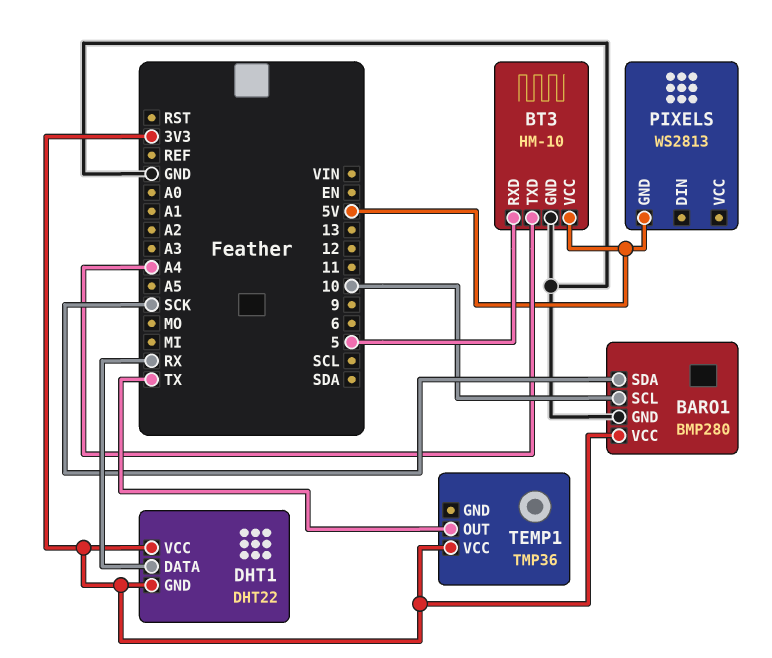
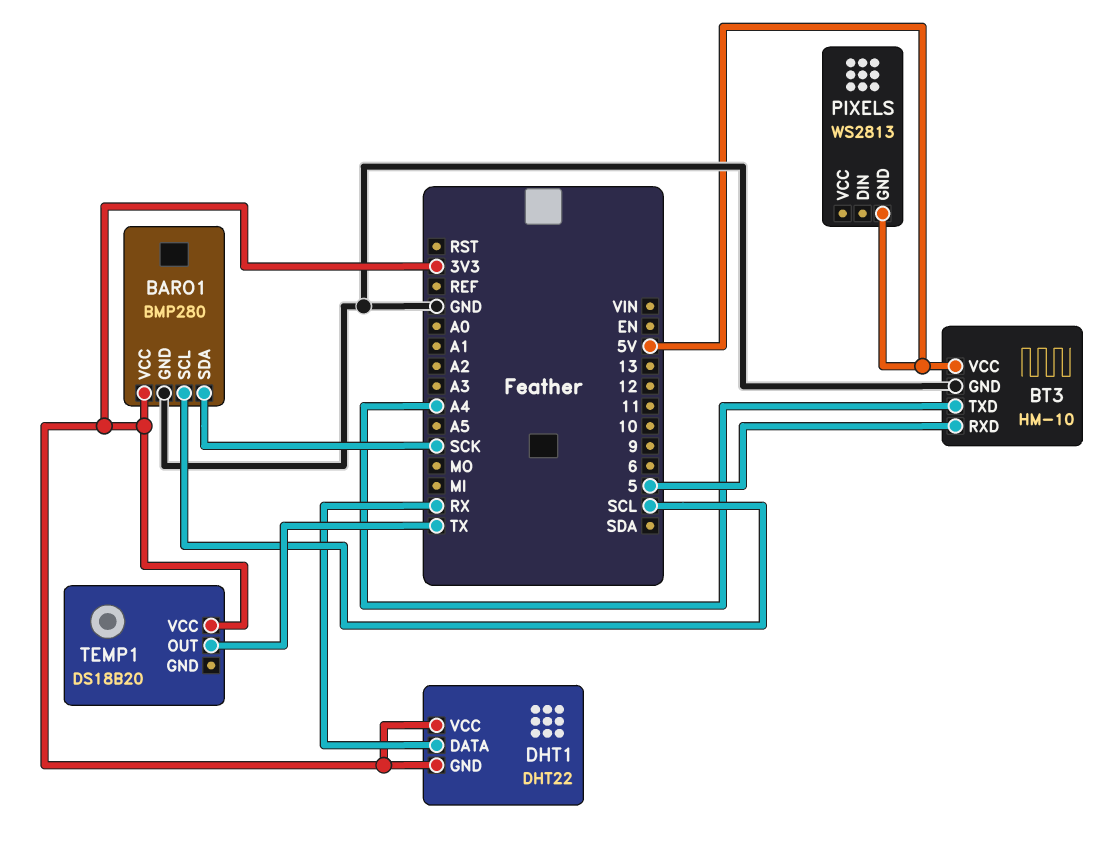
BARO1 pin SCL: 10 -> SCL
TEMP1: TMP36 -> DS18B20

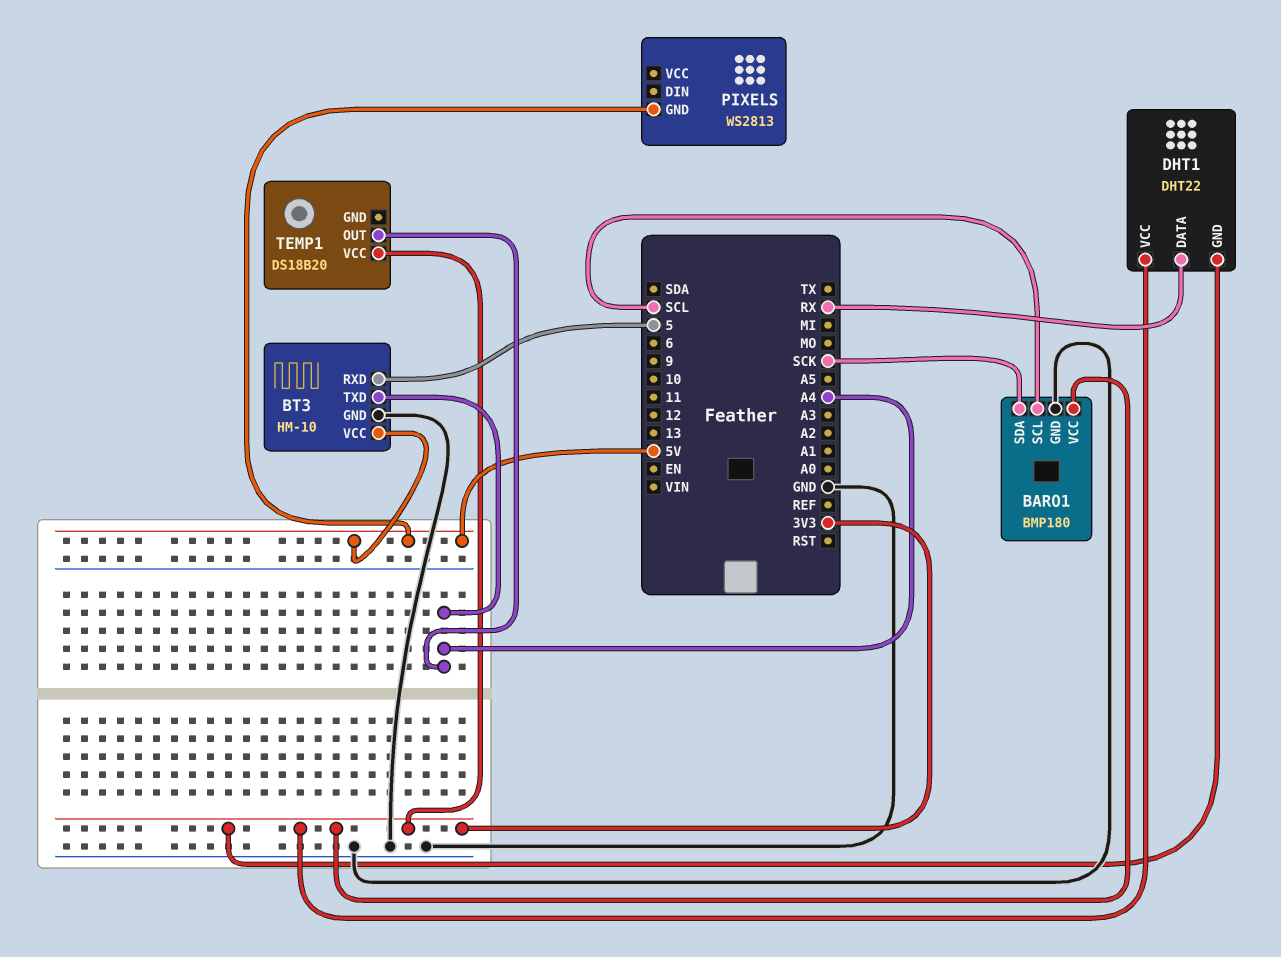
BARO1: BMP280 -> BMP180
TEMP1 pin OUT: TX -> A4

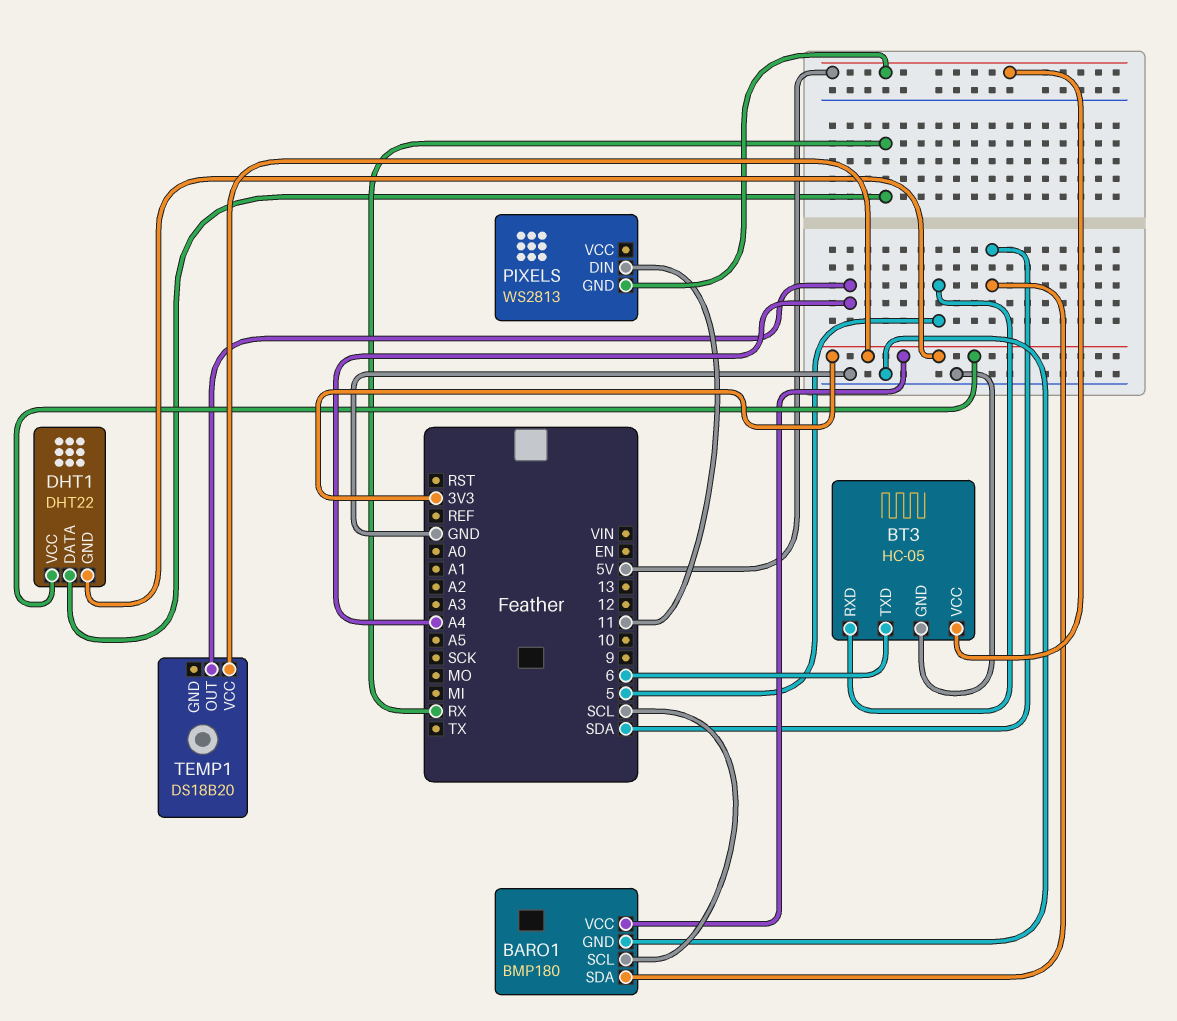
BARO1 pin SDA: SCK -> SDA
BT3: HM-10 -> HC-05
BT3 pin TXD: A4 -> 6
PIXELS pin DIN: none -> 11

